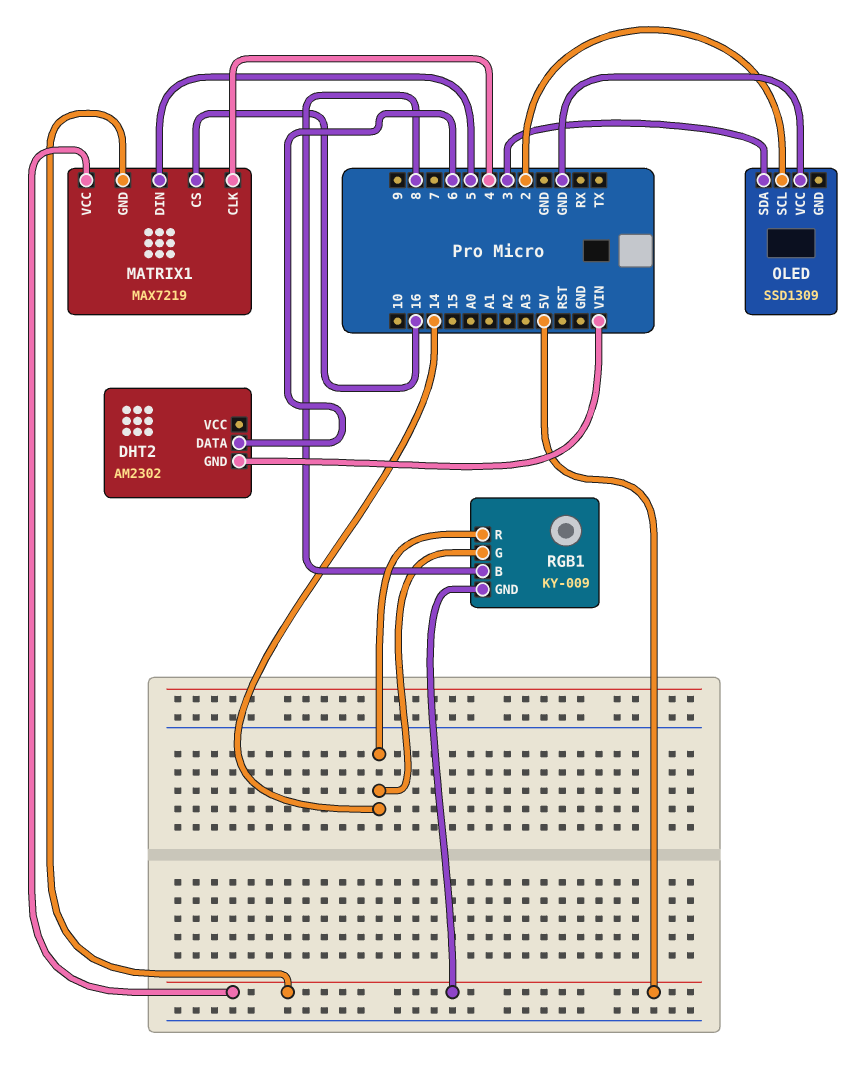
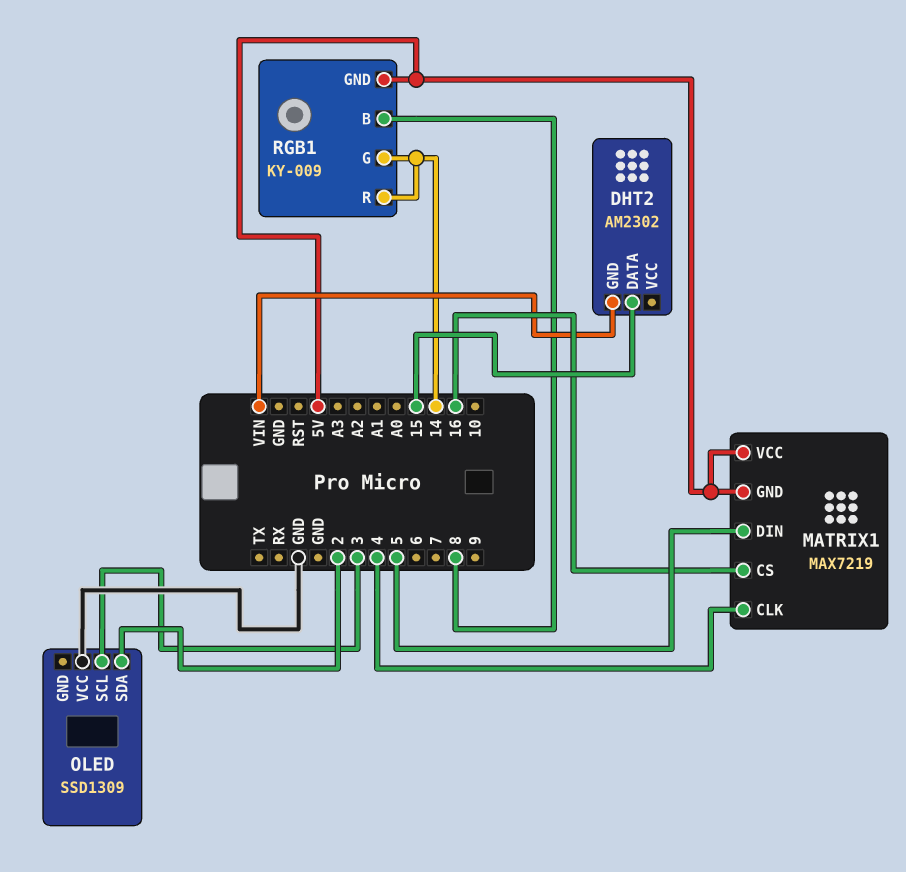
DHT2 pin DATA: 6 -> 15
OLED pin SCL: 2 -> 3
OLED pin SDA: 3 -> 2

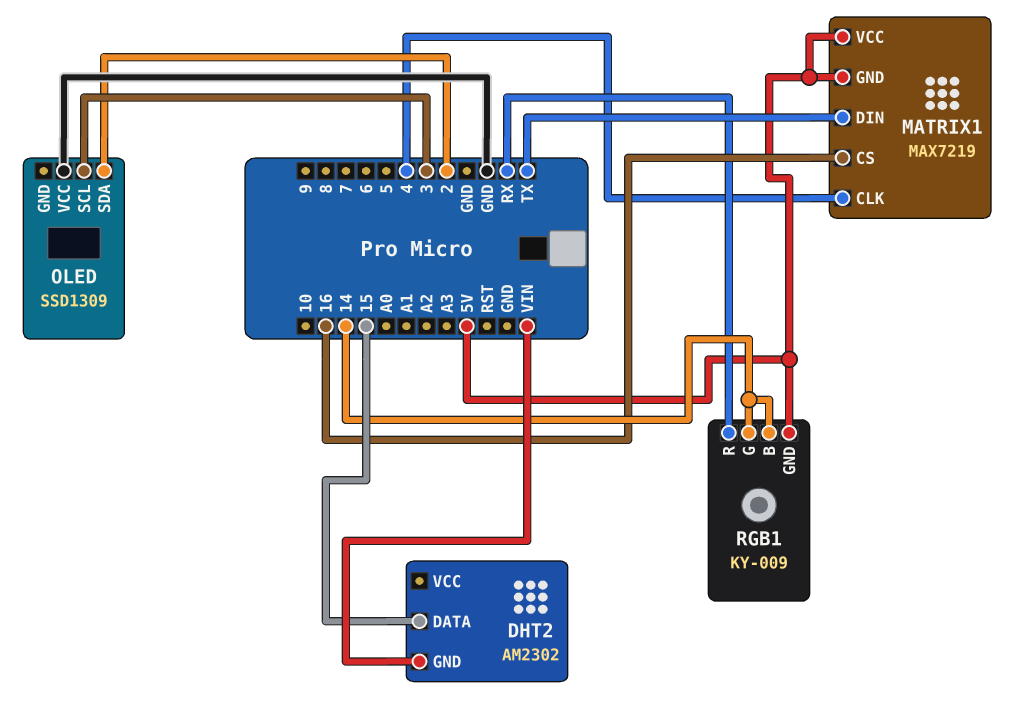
MATRIX1 pin DIN: 5 -> TX
RGB1 pin B: 8 -> 14
RGB1 pin R: 14 -> RX

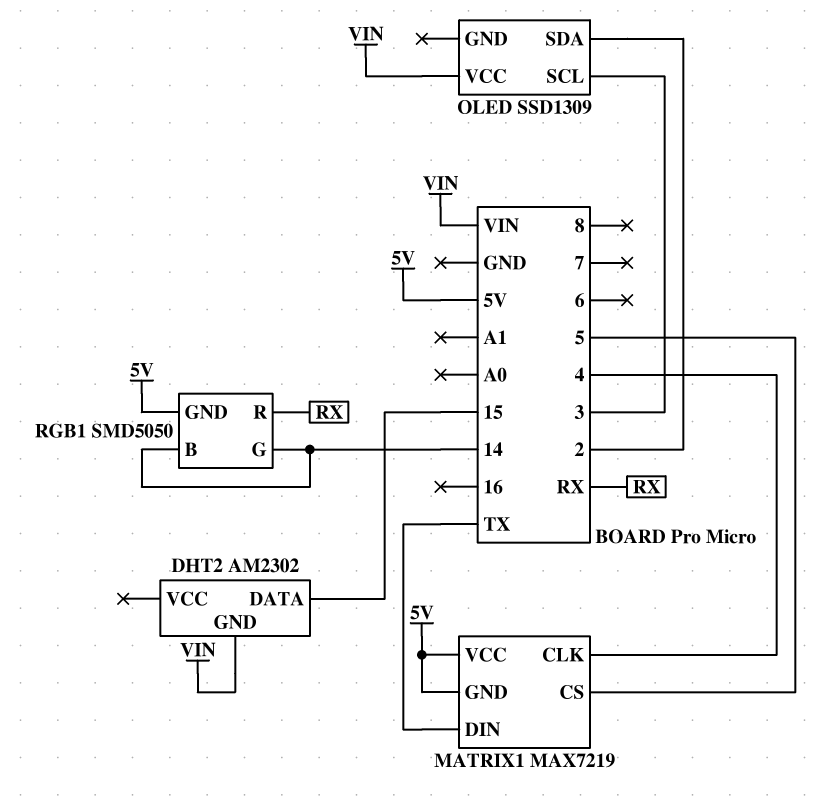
MATRIX1 pin CS: 16 -> 5
OLED pin VCC: GND -> VIN
RGB1: KY-009 -> SMD5050

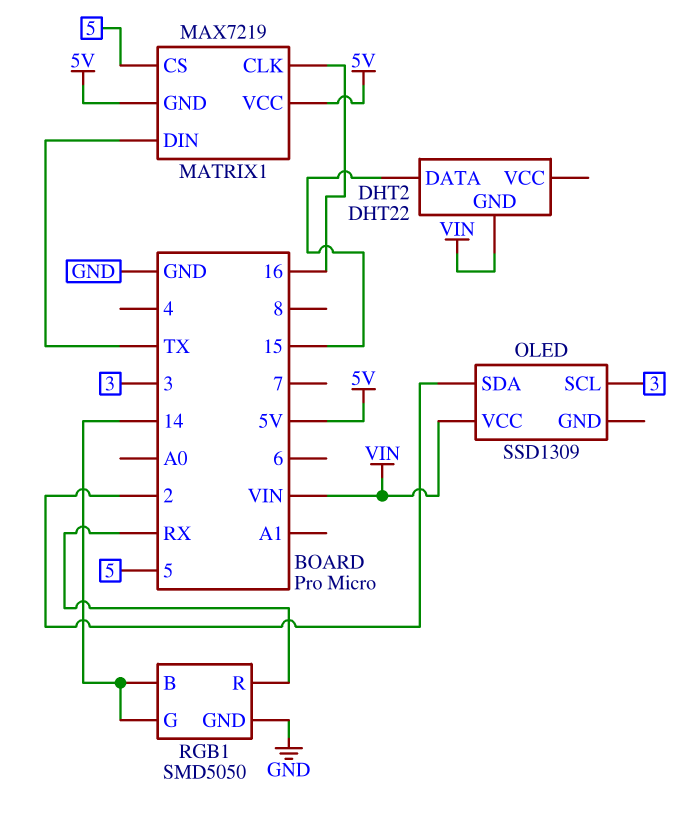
DHT2: AM2302 -> DHT22
MATRIX1 pin CLK: 4 -> 16
RGB1 pin GND: 5V -> GND

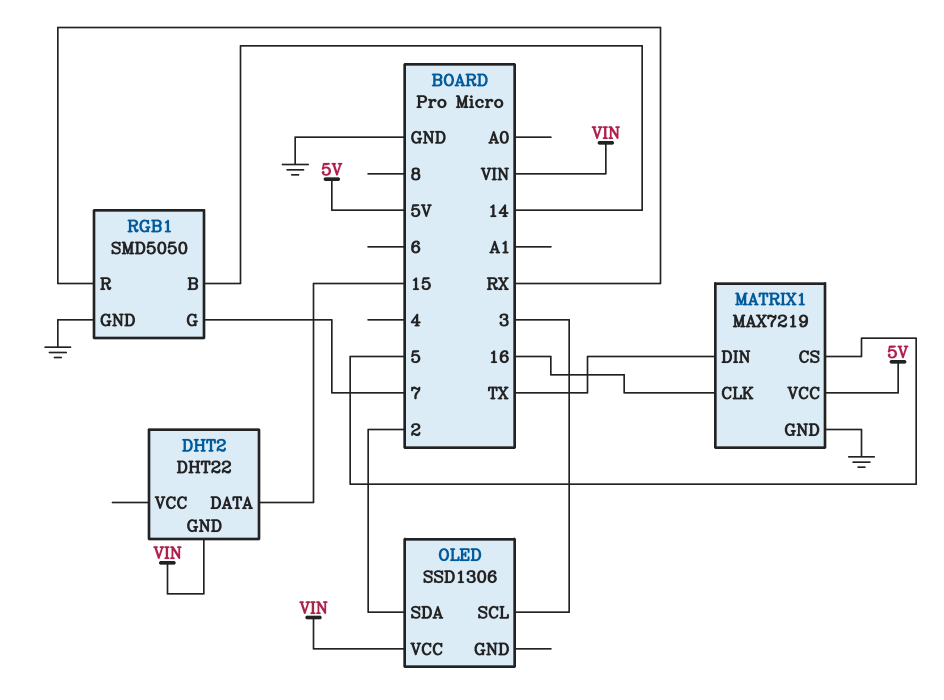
MATRIX1 pin GND: 5V -> GND
OLED: SSD1309 -> SSD1306
RGB1 pin G: 14 -> 7

